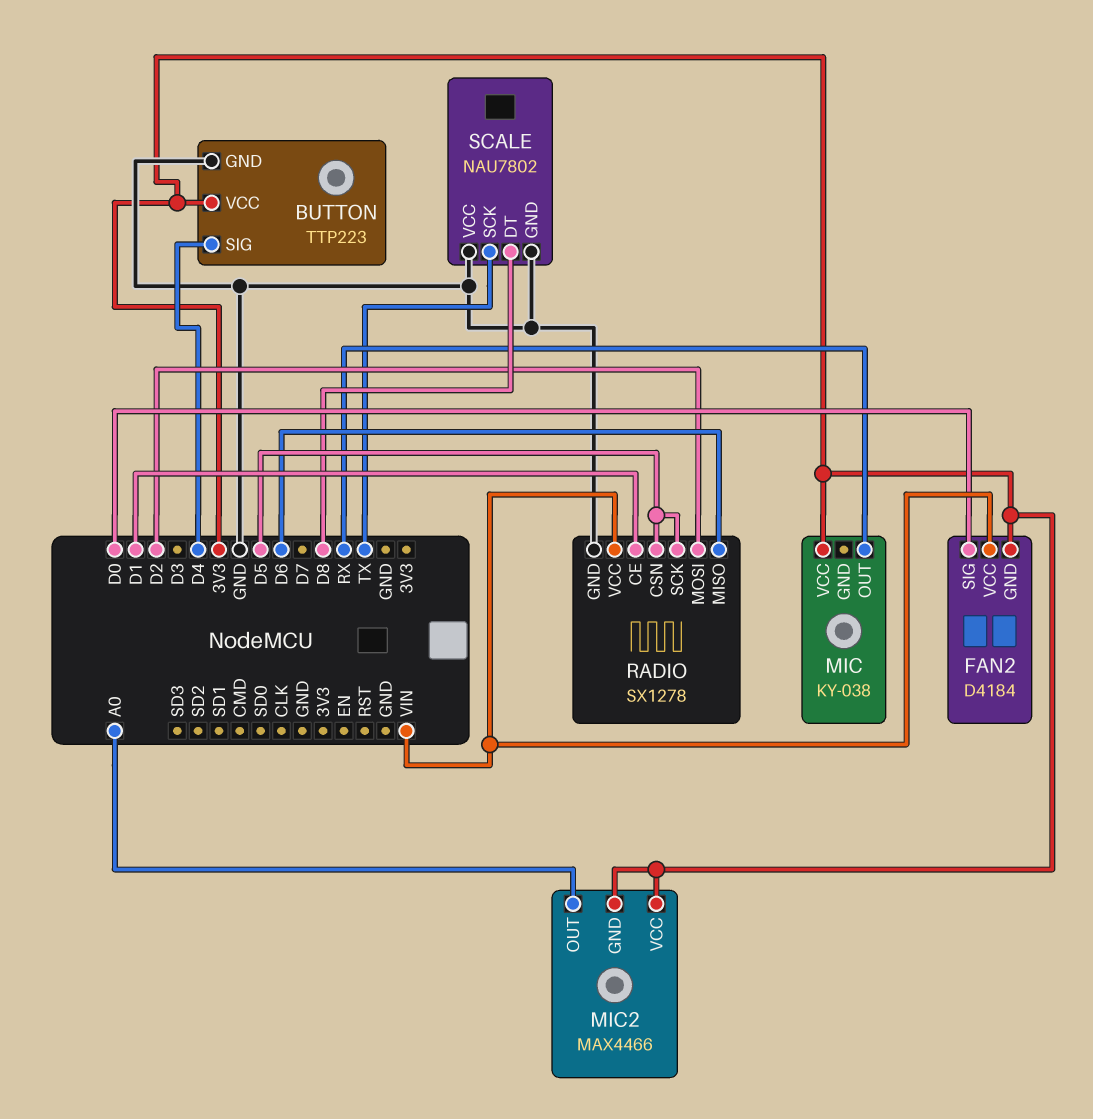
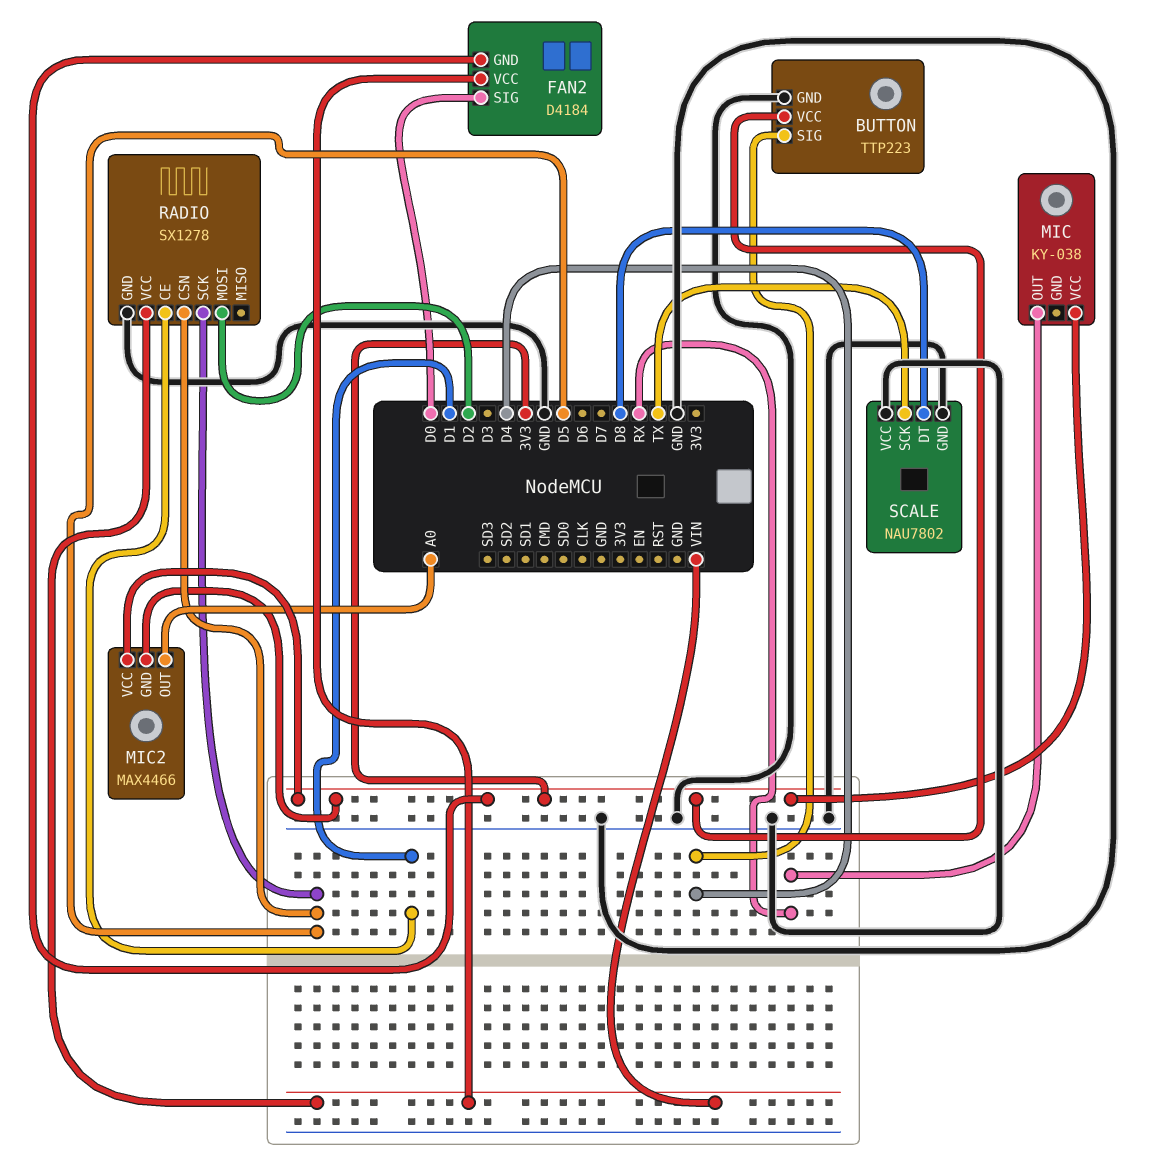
RADIO pin MISO: D6 -> none

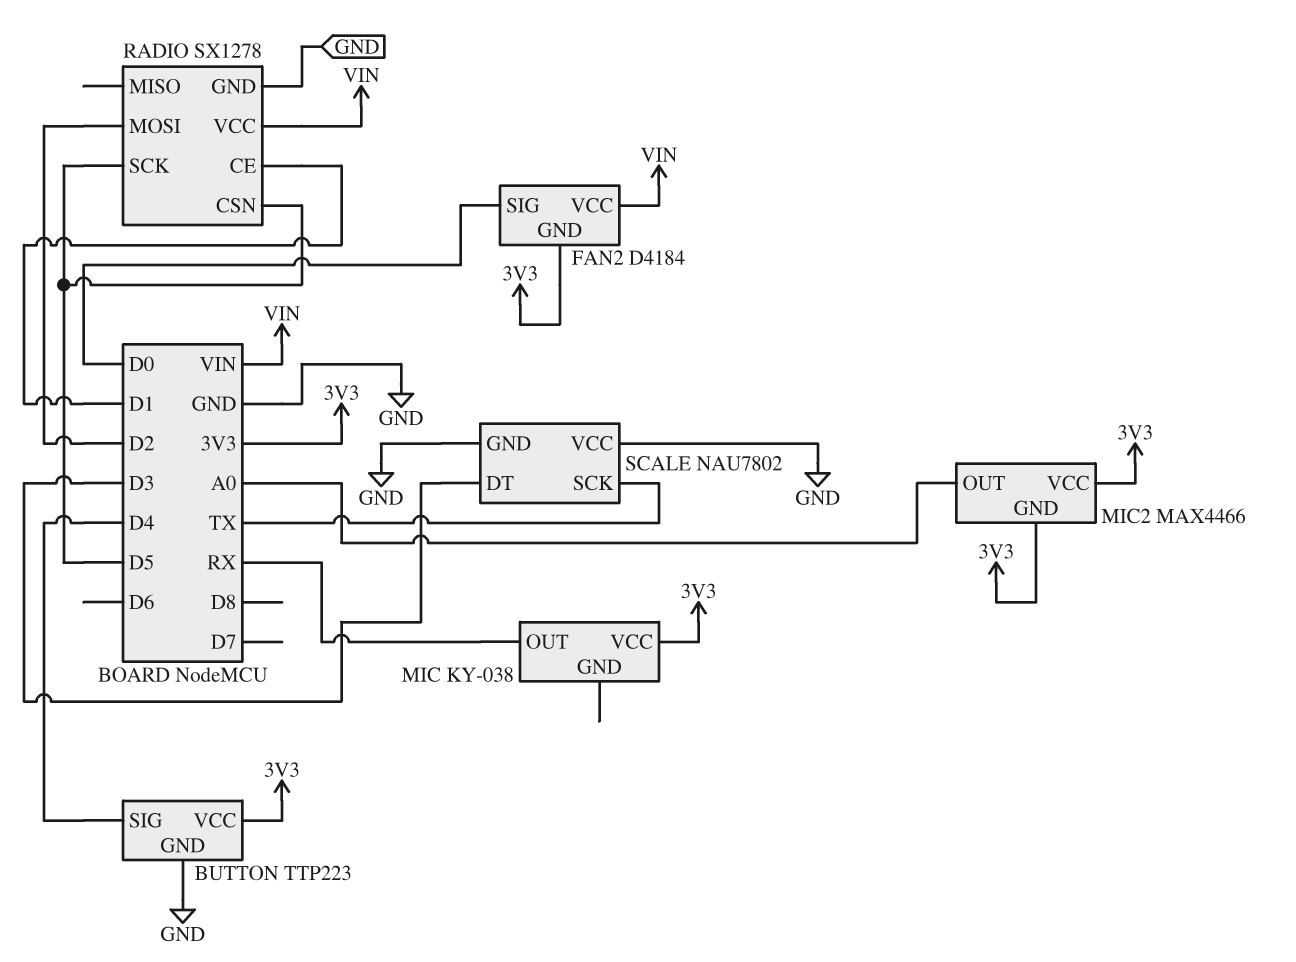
SCALE pin DT: D8 -> D3

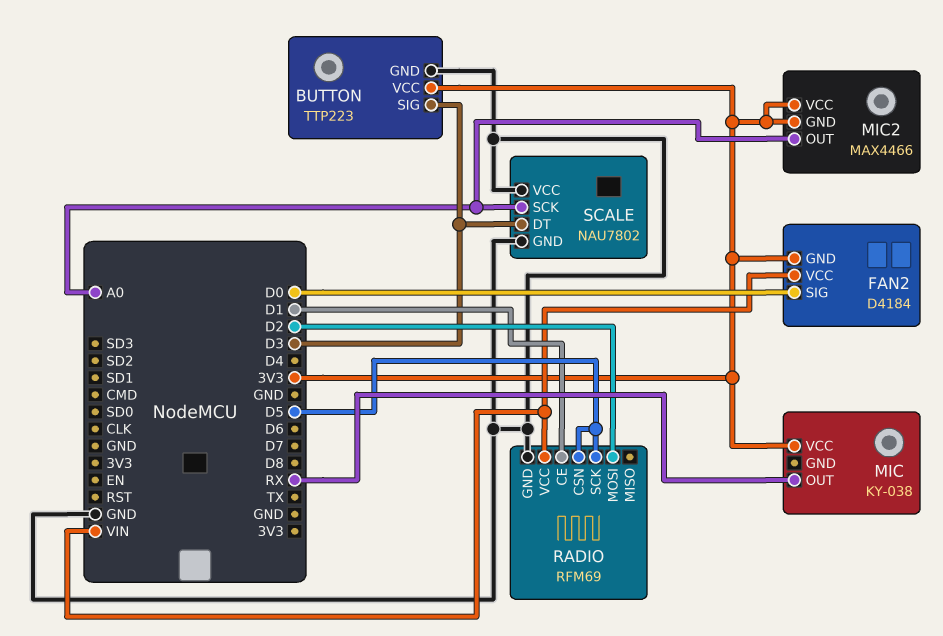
BUTTON pin SIG: D4 -> D3
RADIO: SX1278 -> RFM69
SCALE pin SCK: TX -> A0

